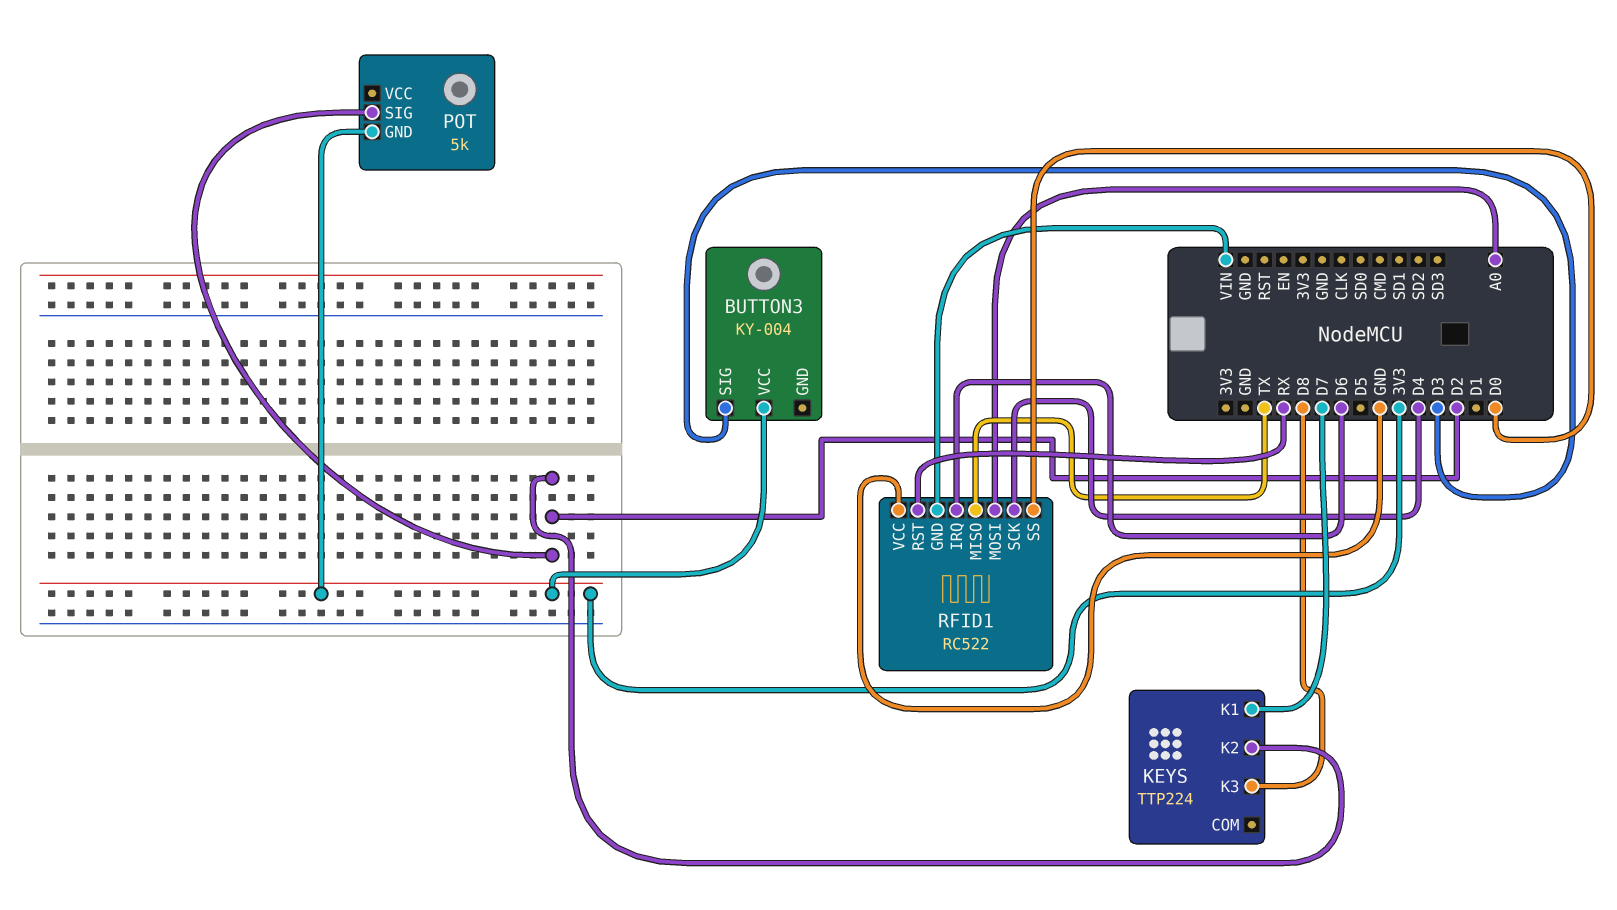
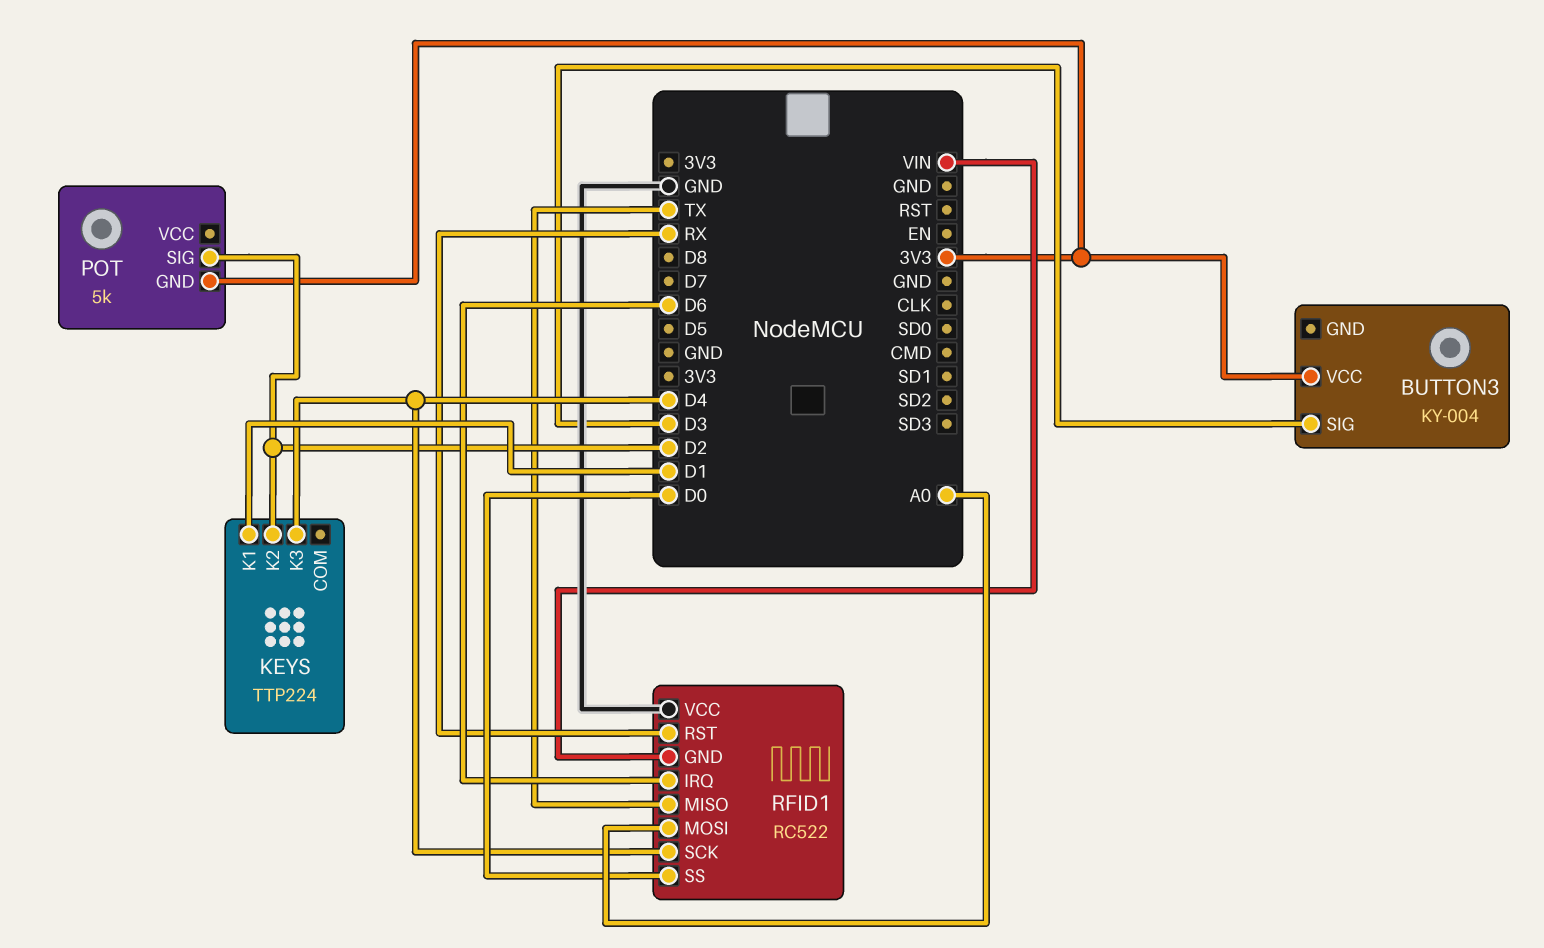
KEYS pin K1: D7 -> D1
KEYS pin K3: D8 -> D4

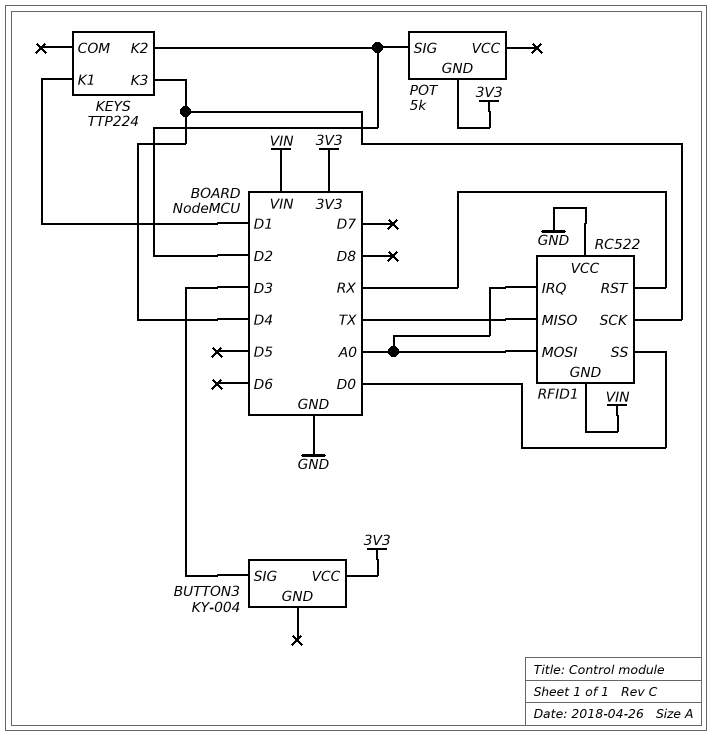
RFID1 pin IRQ: D6 -> A0

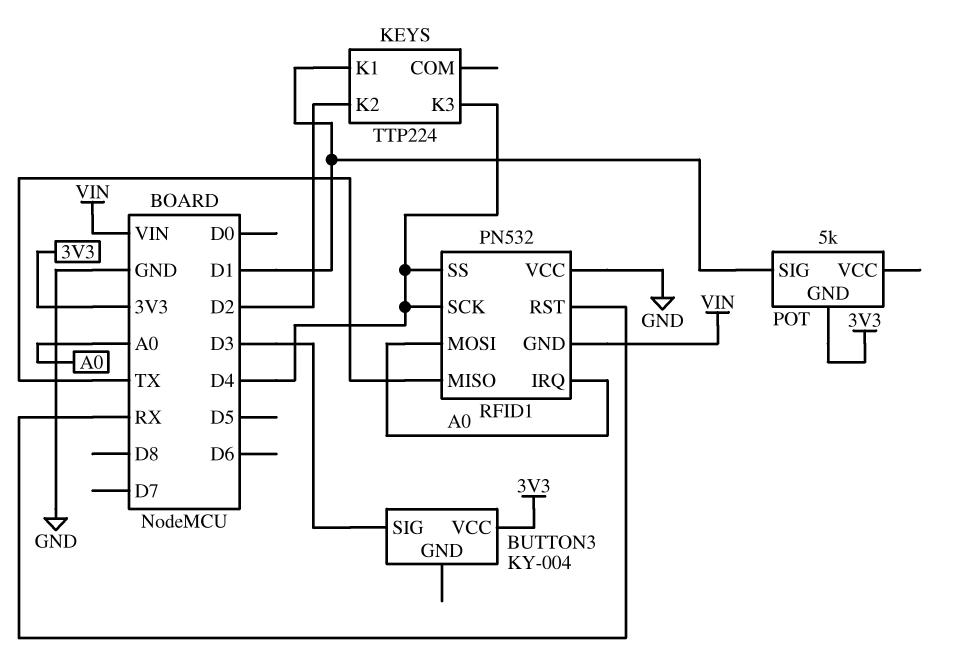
POT pin SIG: D2 -> D1
RFID1: RC522 -> PN532
RFID1 pin SS: D0 -> D4

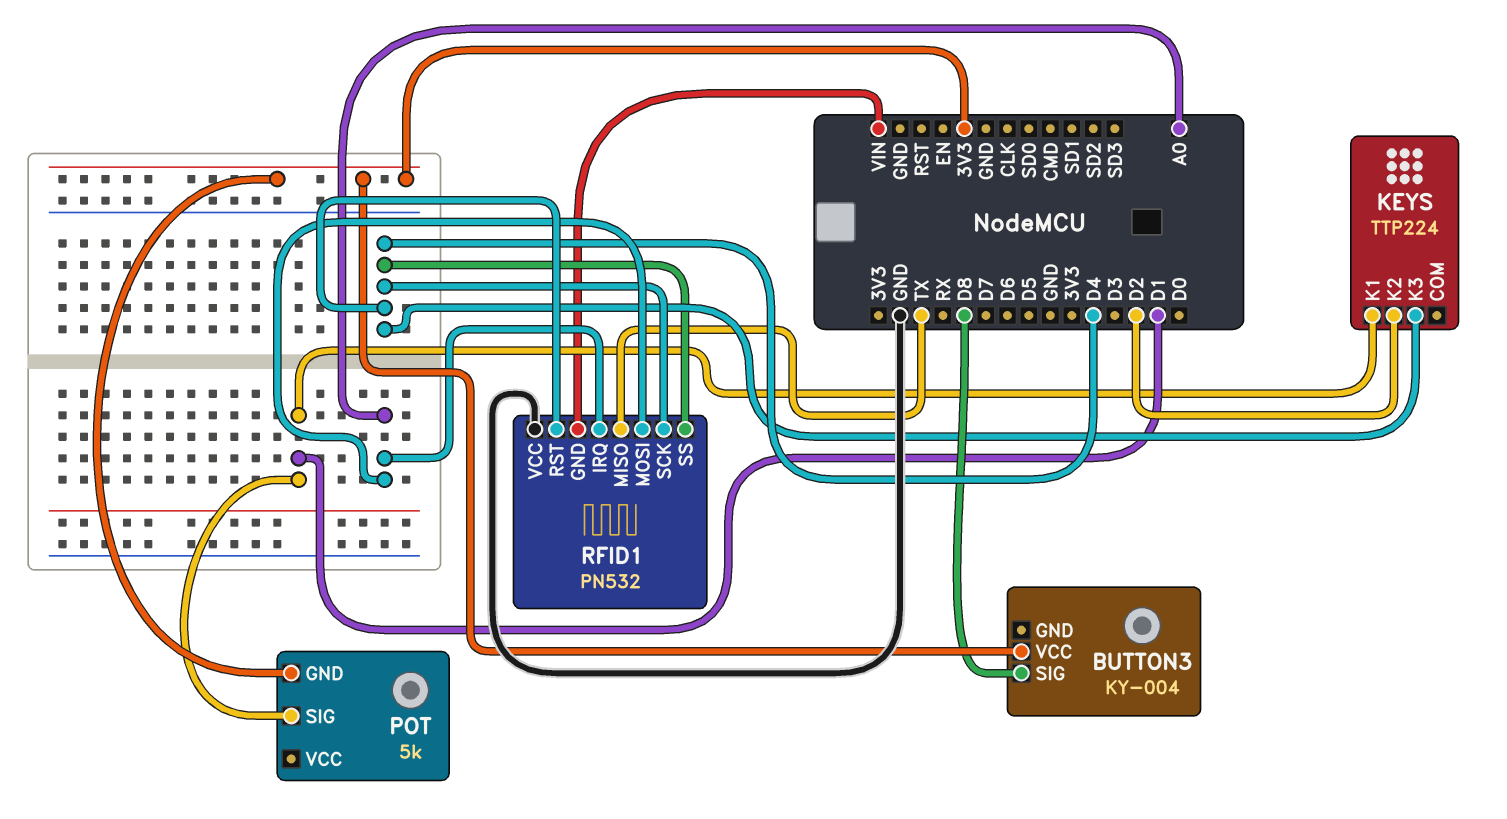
BUTTON3 pin SIG: D3 -> D8
RFID1 pin RST: RX -> D4

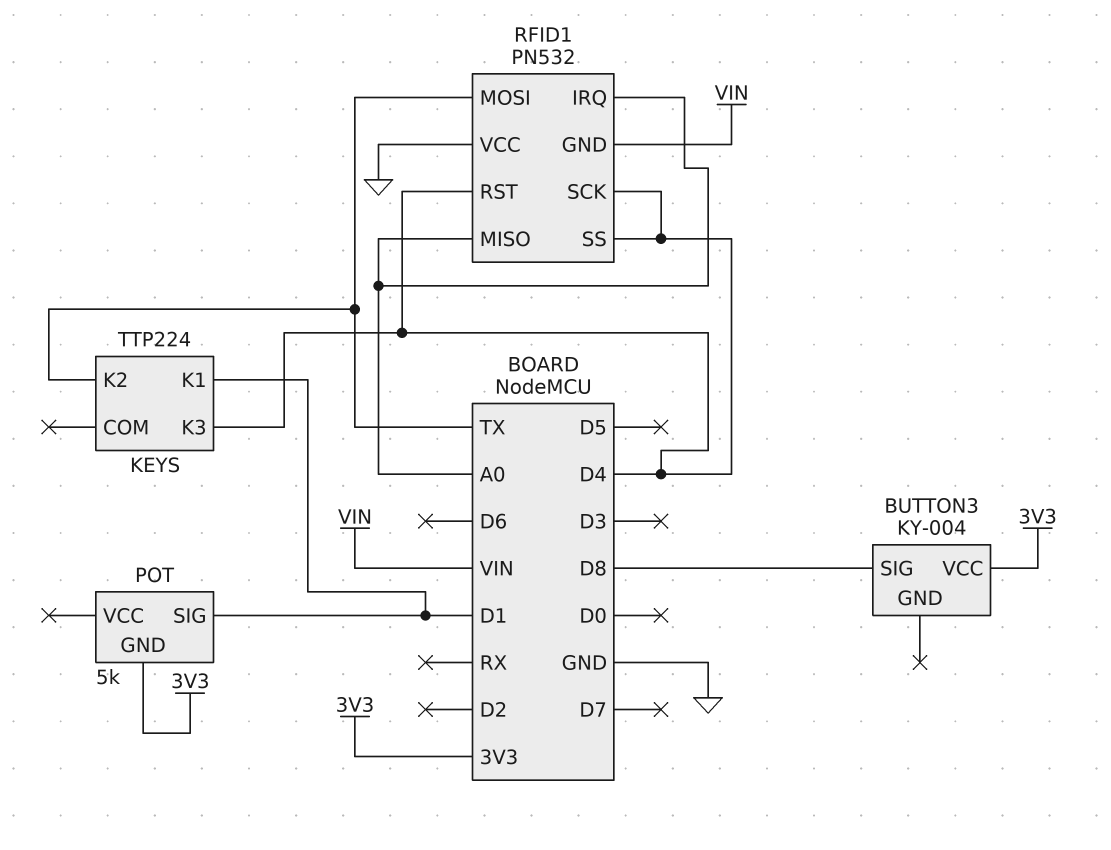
KEYS pin K2: D2 -> TX
RFID1 pin MISO: TX -> A0
RFID1 pin MOSI: A0 -> TX

